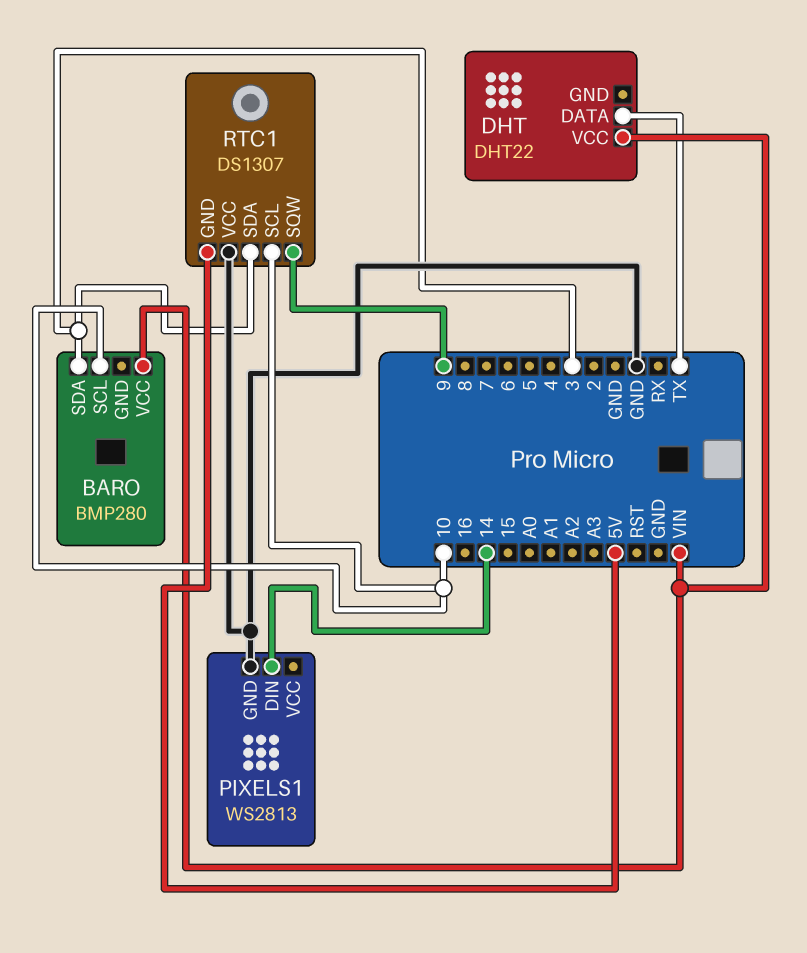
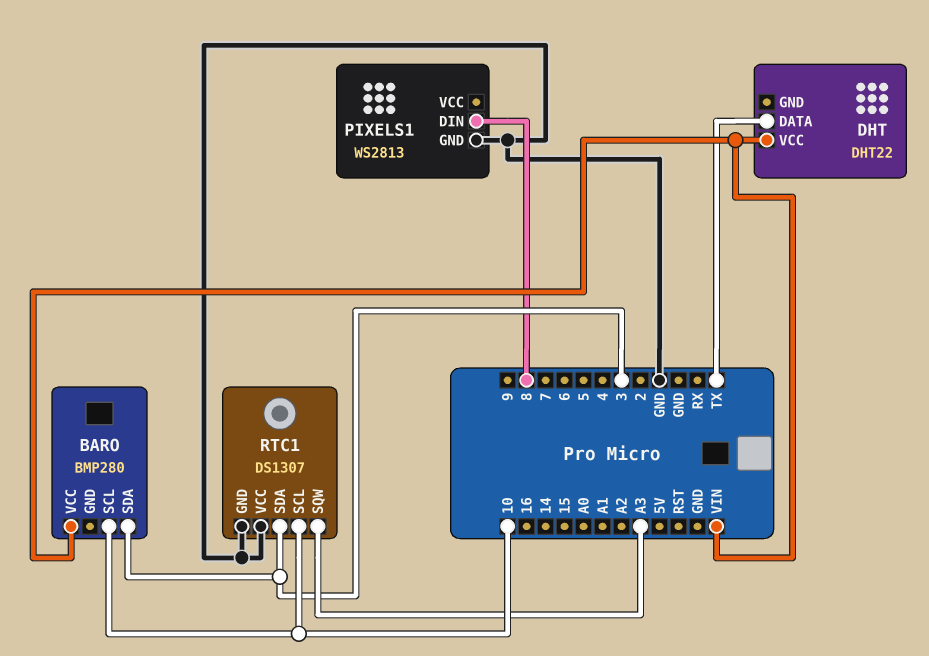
PIXELS1 pin DIN: 14 -> 8
RTC1 pin GND: 5V -> GND
RTC1 pin SQW: 9 -> A3

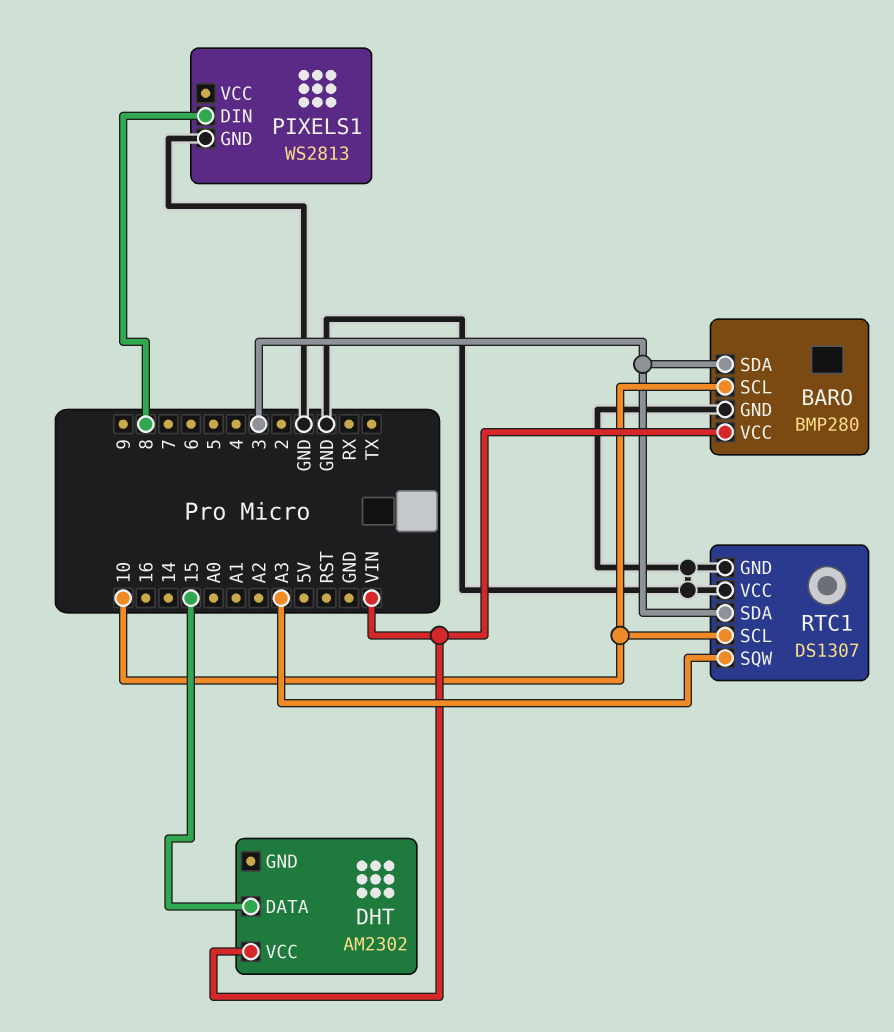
BARO pin GND: none -> GND
DHT: DHT22 -> AM2302
DHT pin DATA: TX -> 15

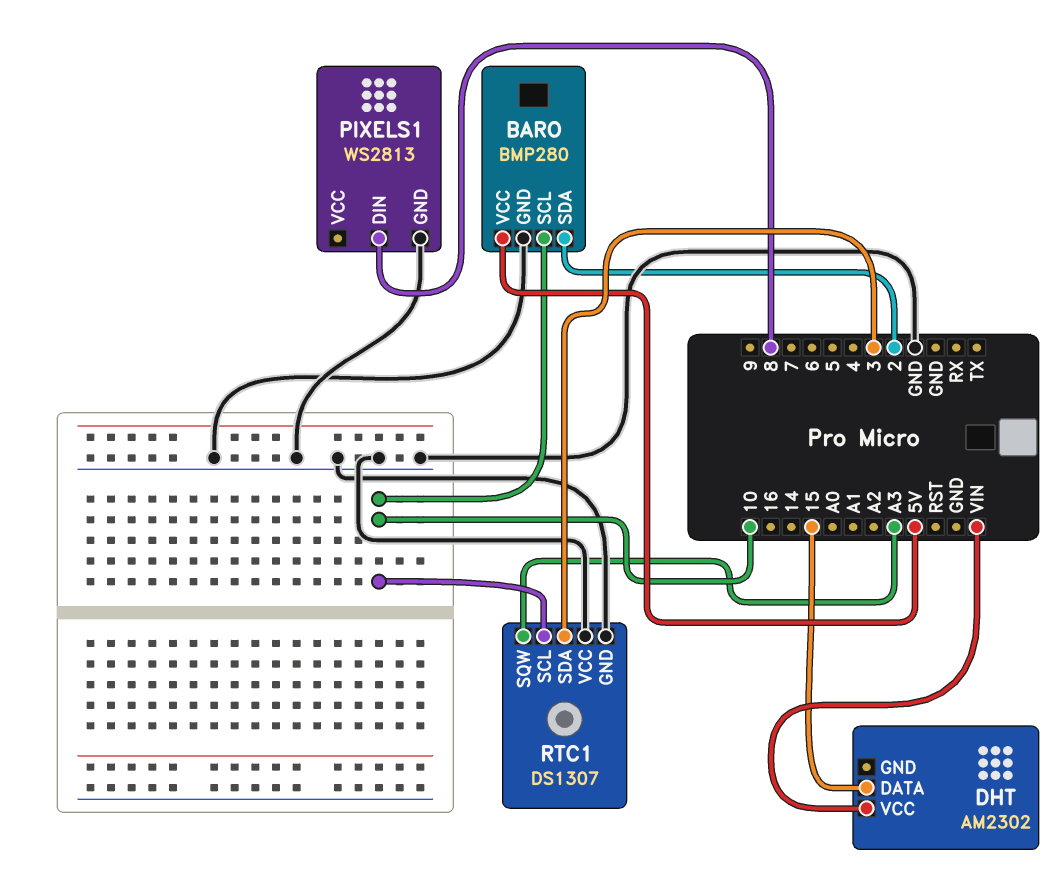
BARO pin SDA: 3 -> 2
BARO pin VCC: VIN -> 5V

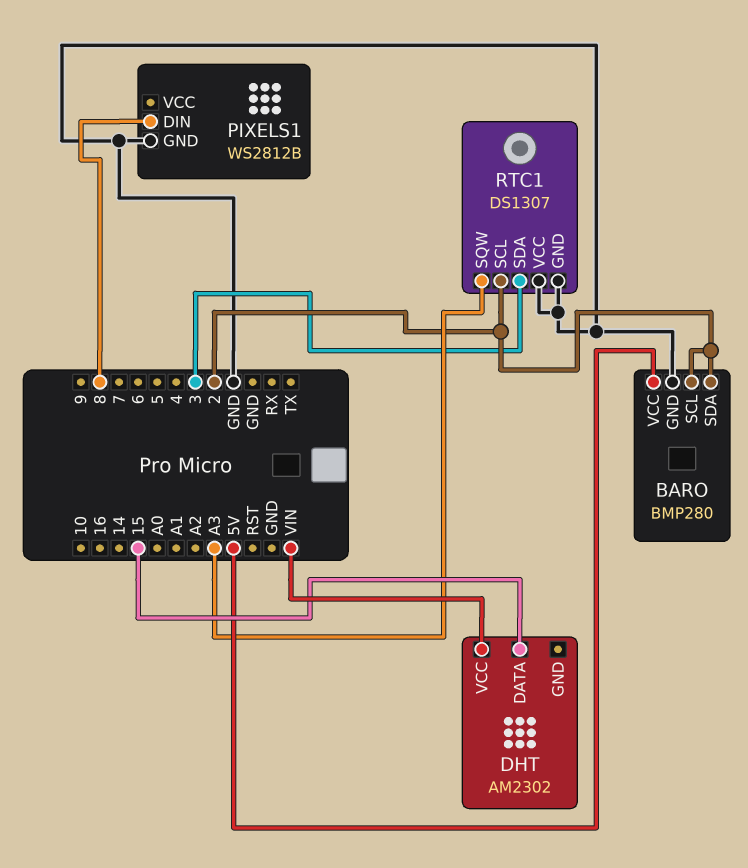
BARO pin SCL: 10 -> 2
PIXELS1: WS2813 -> WS2812B
RTC1 pin SCL: 10 -> 2

